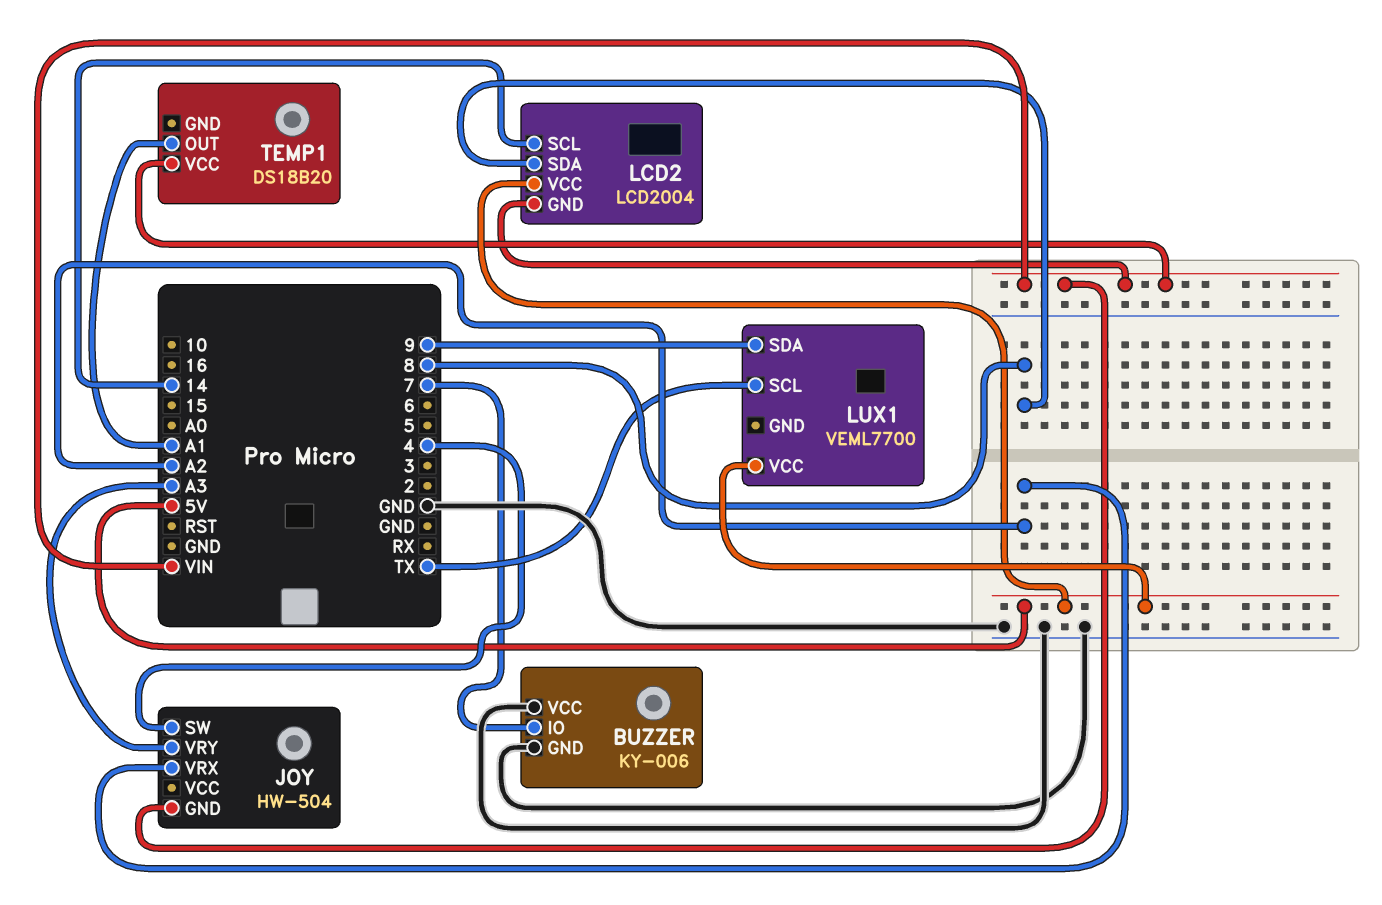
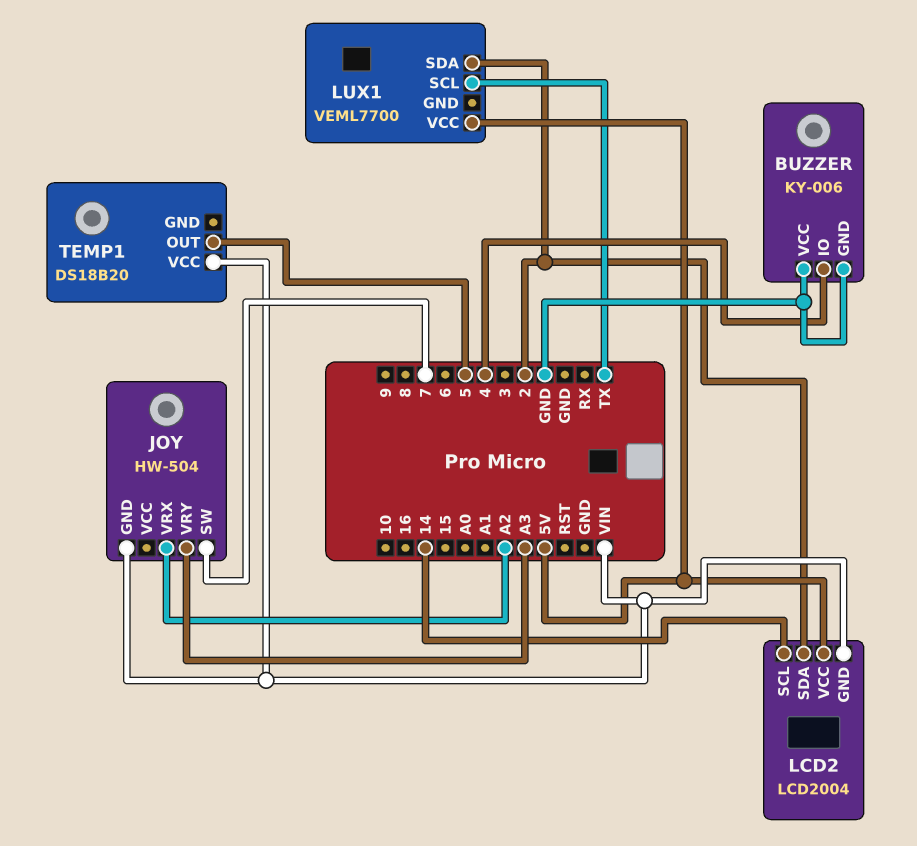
BUZZER pin IO: 7 -> 4
JOY pin SW: 4 -> 7
LCD2 pin SDA: 8 -> 2
LUX1 pin SDA: 9 -> 2
TEMP1 pin OUT: A1 -> 5

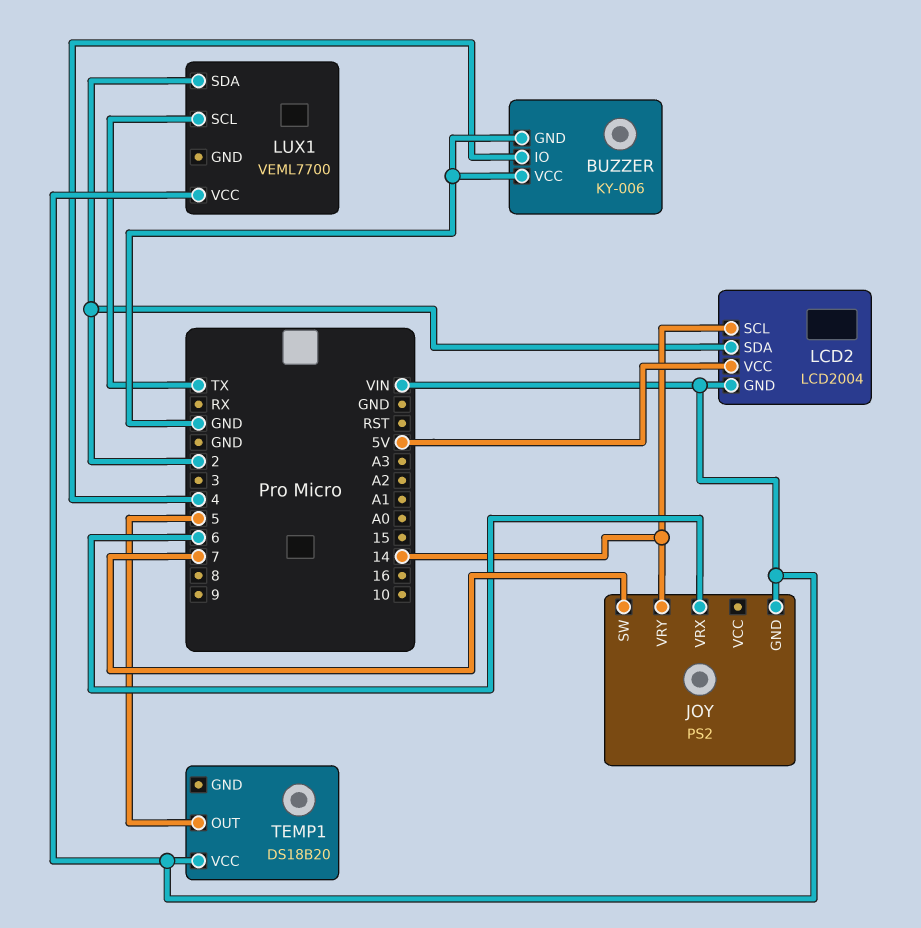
JOY: HW-504 -> PS2
JOY pin VRX: A2 -> 6
JOY pin VRY: A3 -> 14
LUX1 pin VCC: 5V -> VIN

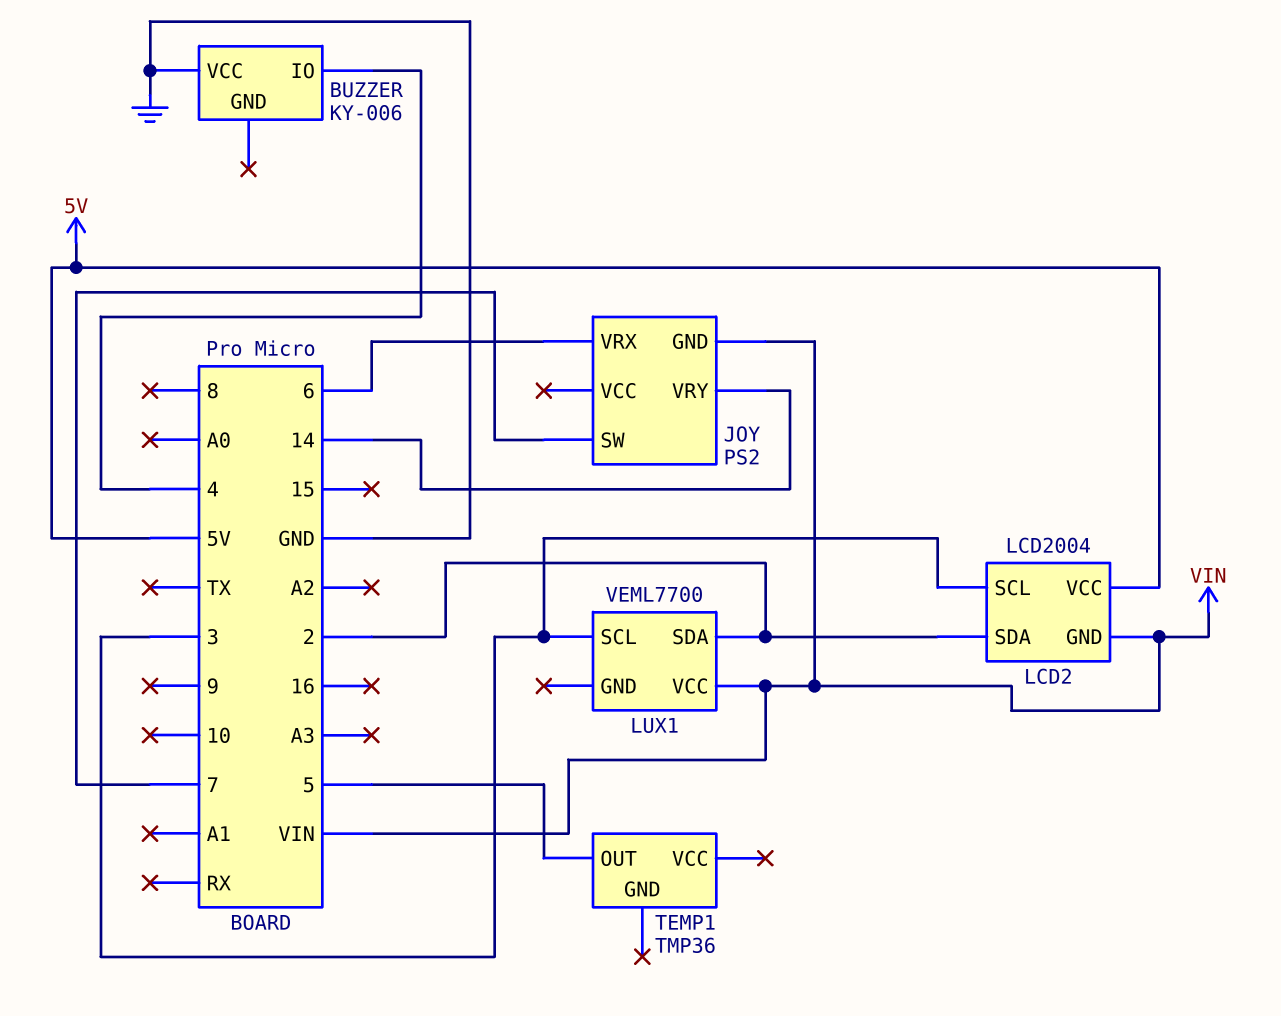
BUZZER pin GND: GND -> none
LCD2 pin SCL: 14 -> 3
LUX1 pin SCL: TX -> 3
TEMP1: DS18B20 -> TMP36
TEMP1 pin VCC: VIN -> none

